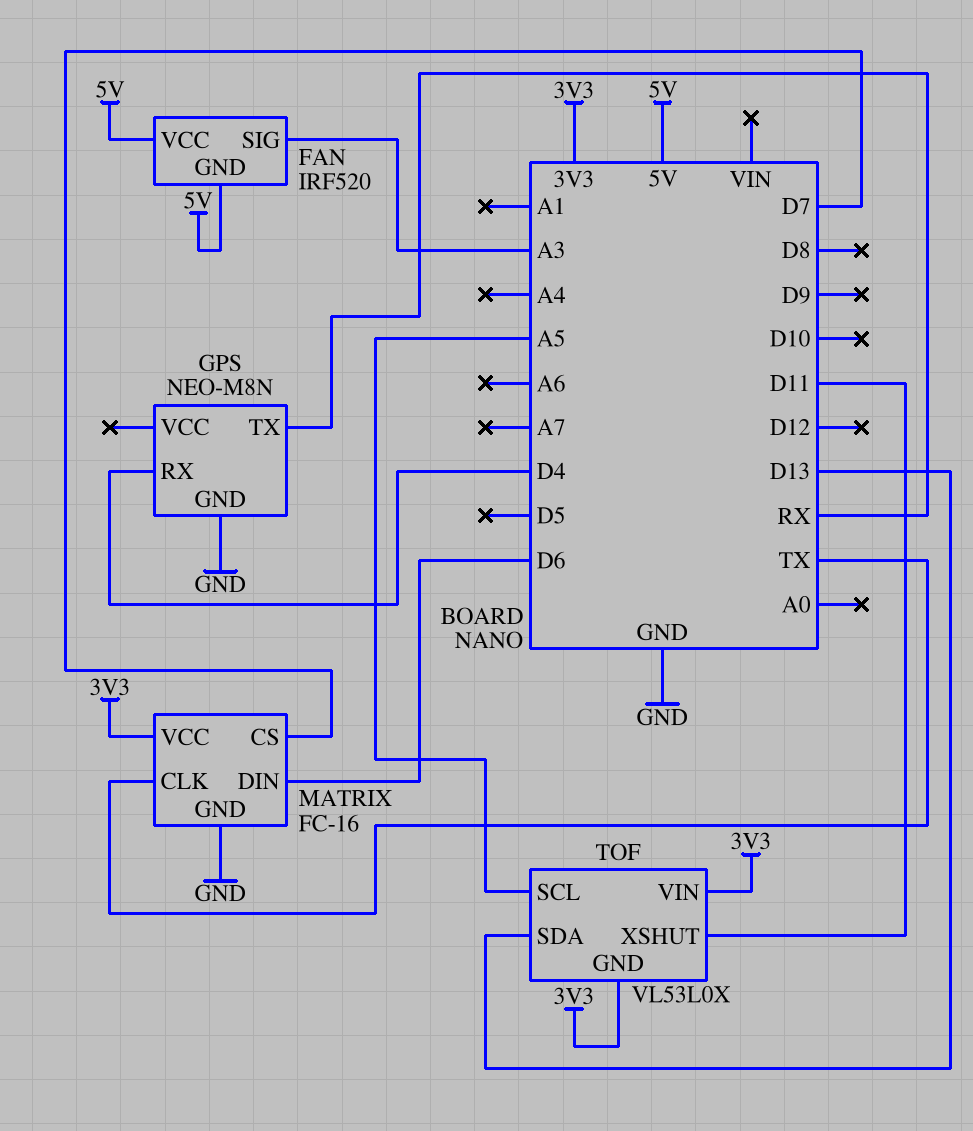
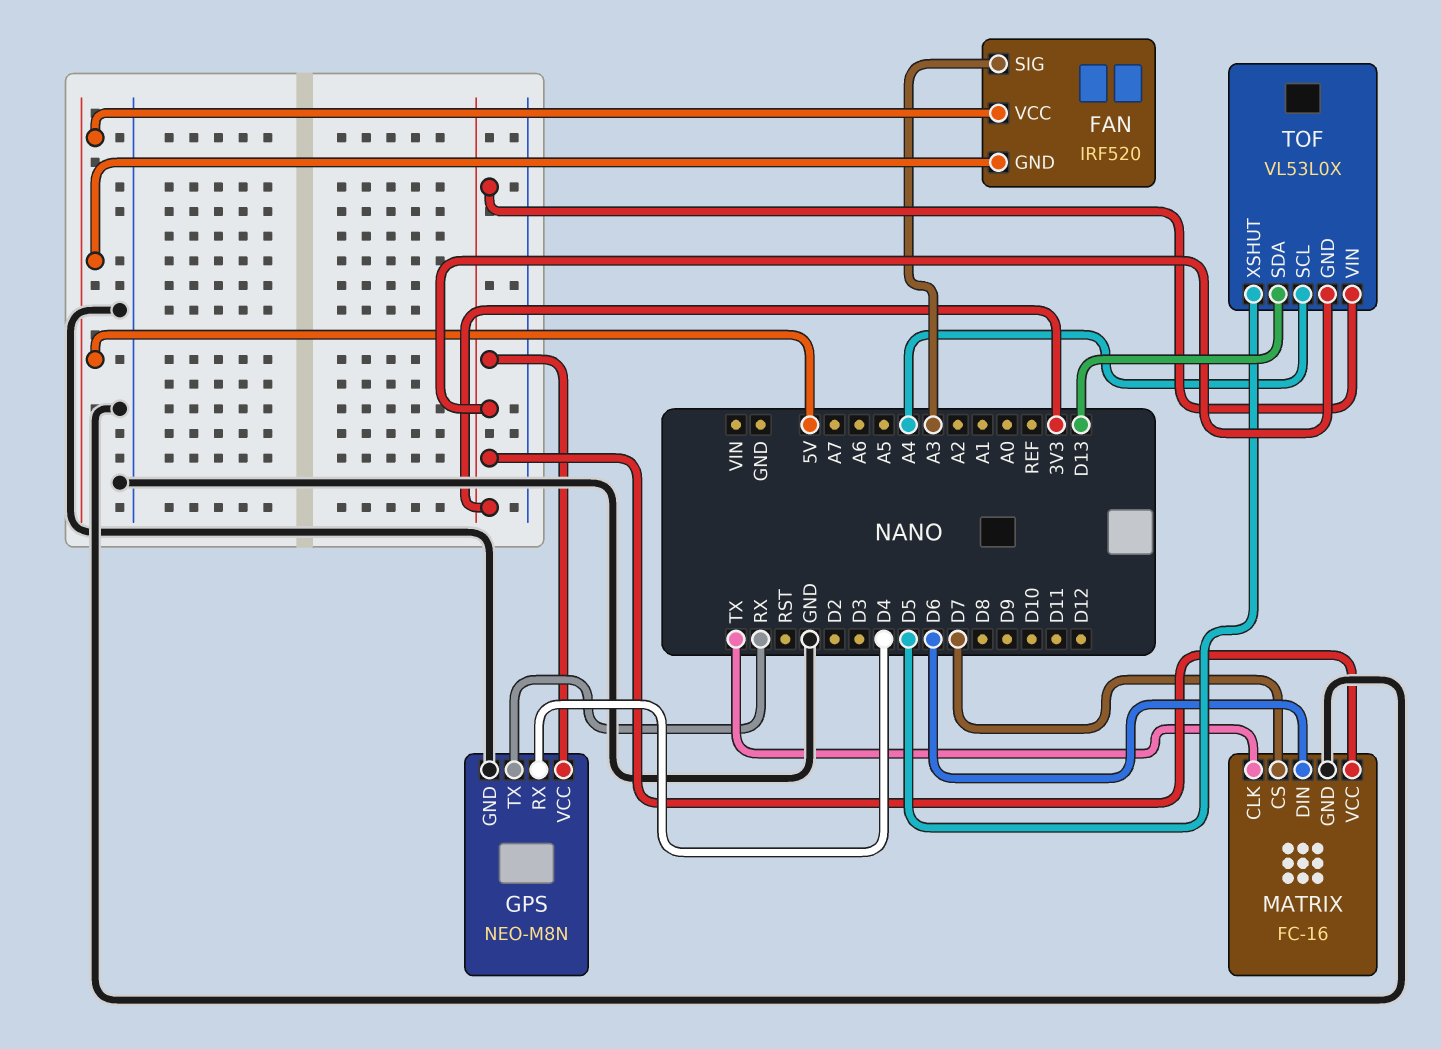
GPS pin VCC: none -> 3V3
TOF pin SCL: A5 -> A4
TOF pin XSHUT: D11 -> D5

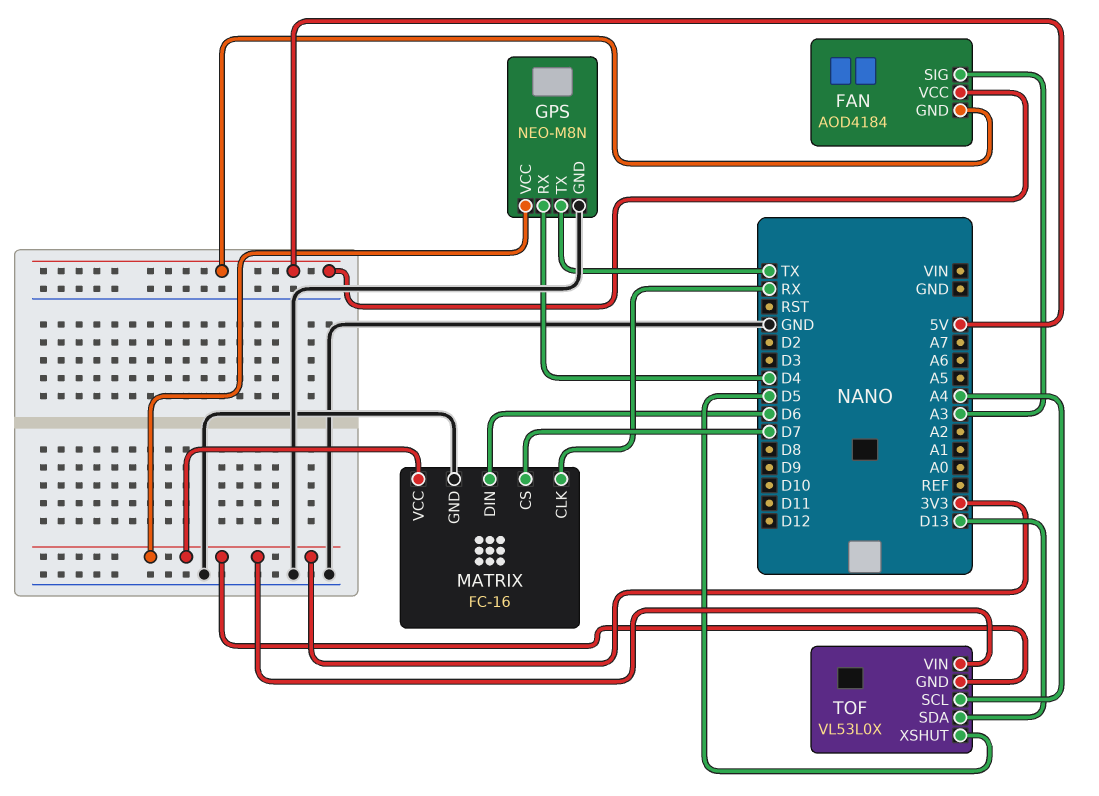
FAN: IRF520 -> AOD4184
GPS pin TX: RX -> TX
MATRIX pin CLK: TX -> RX

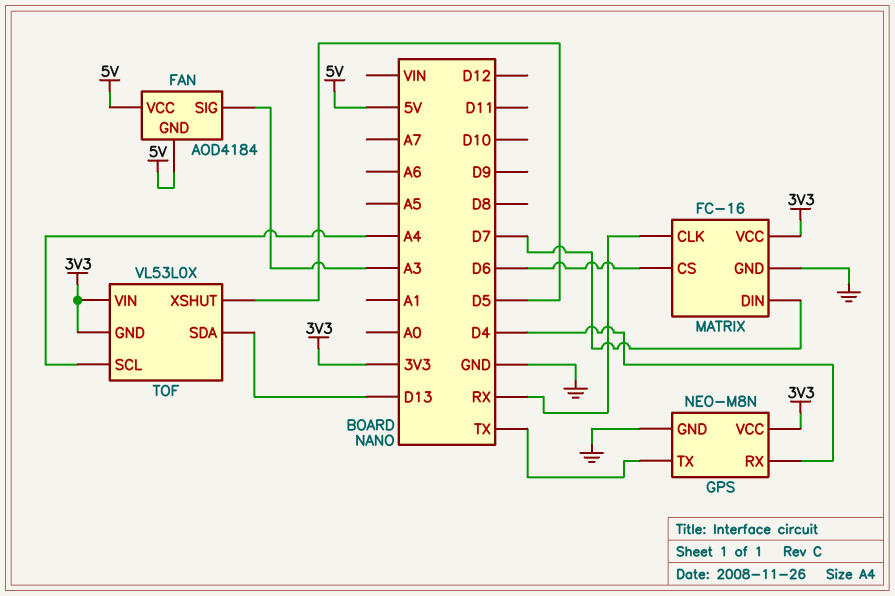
MATRIX pin CS: D7 -> D6
MATRIX pin DIN: D6 -> D7

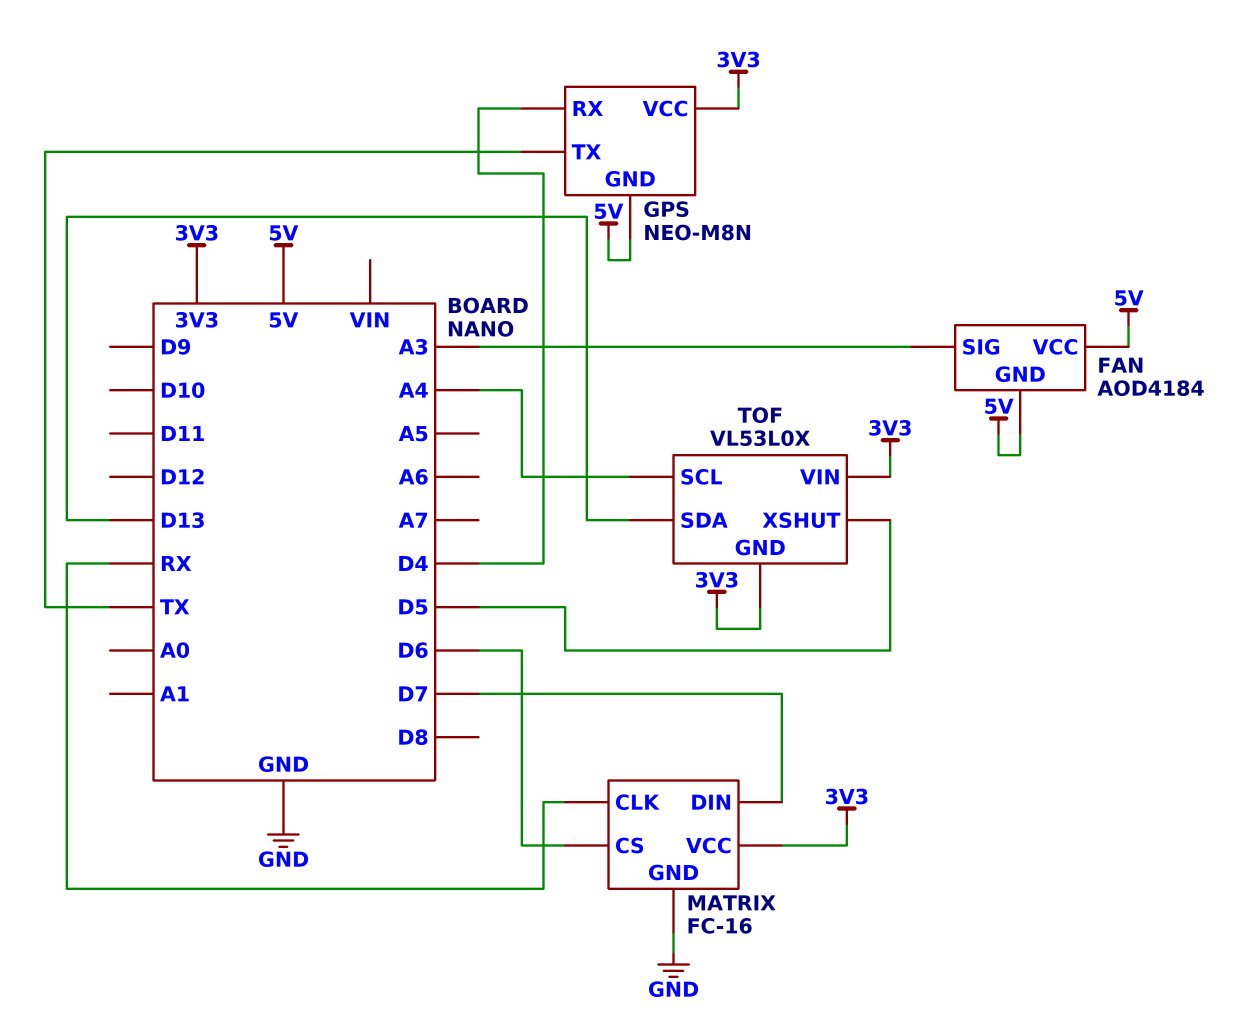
GPS pin GND: GND -> 5V

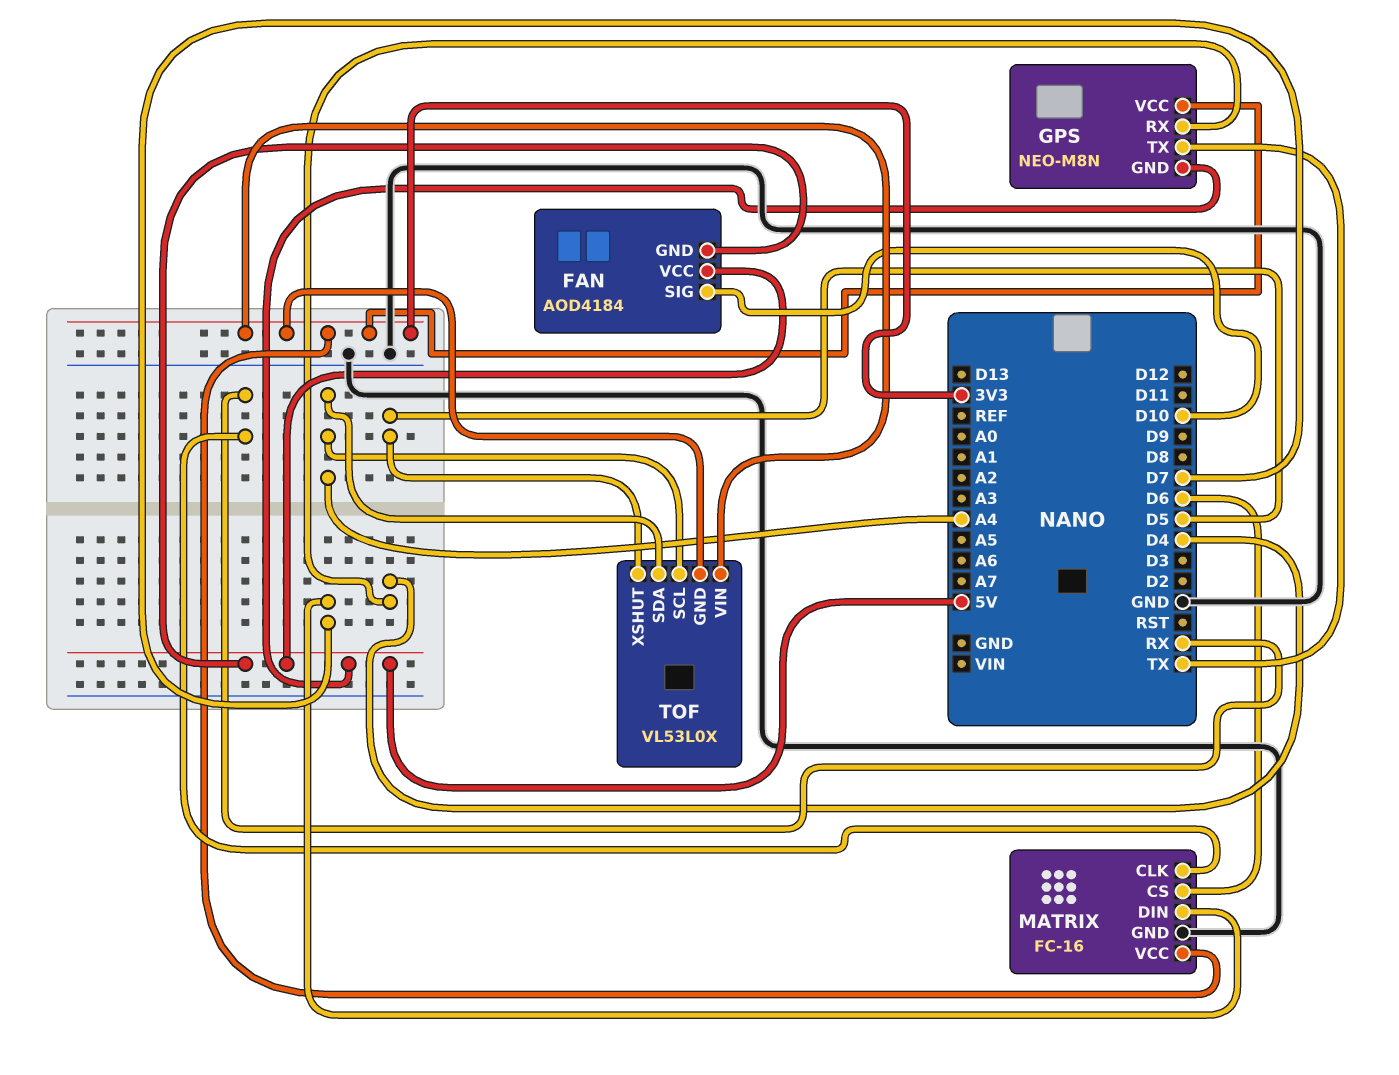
FAN pin SIG: A3 -> D10
TOF pin SDA: D13 -> A4

